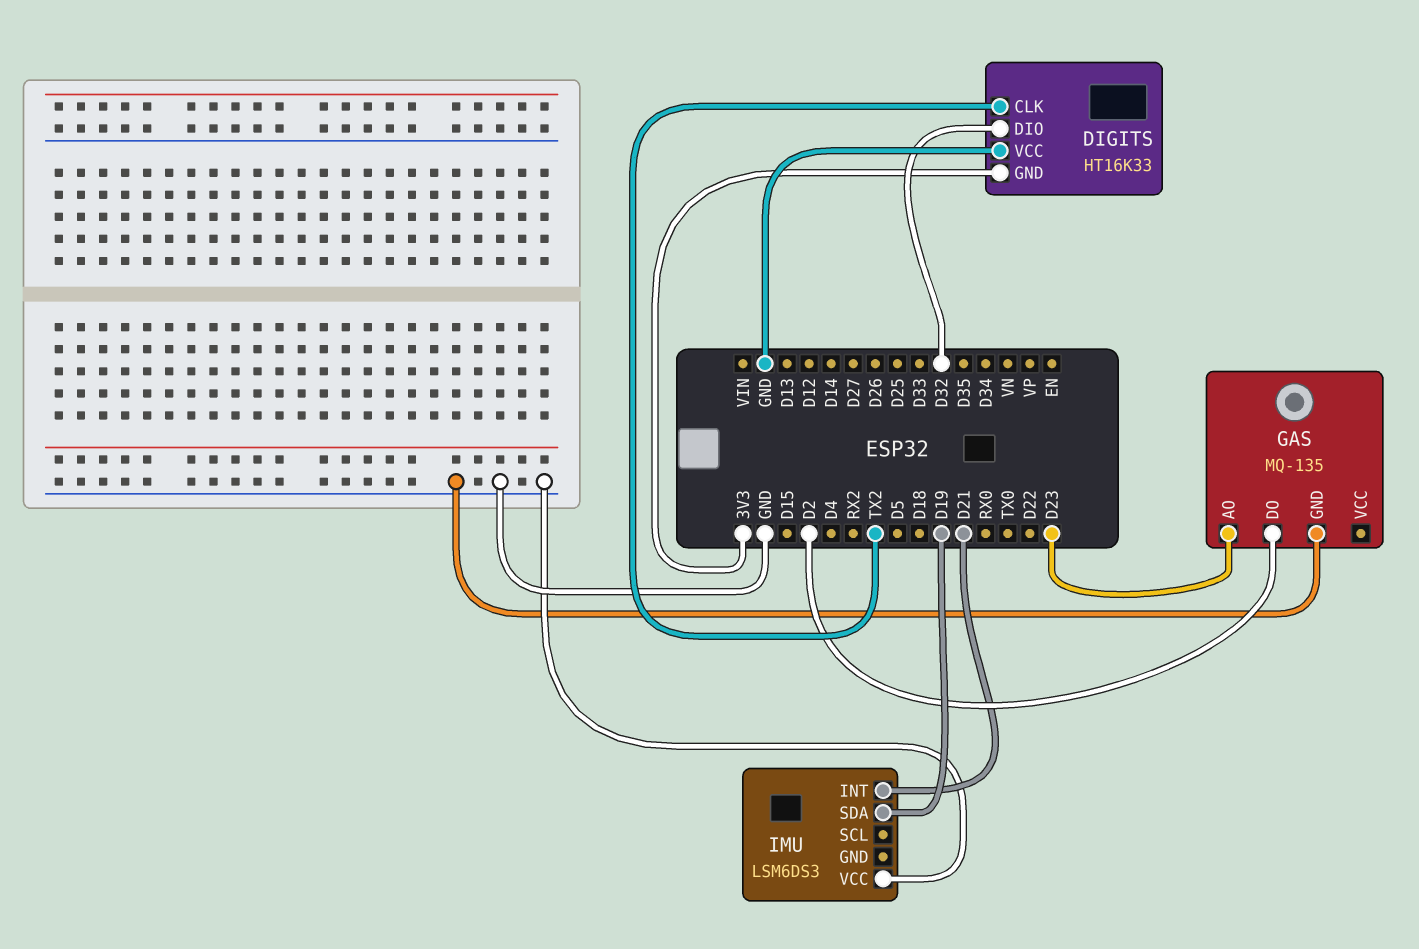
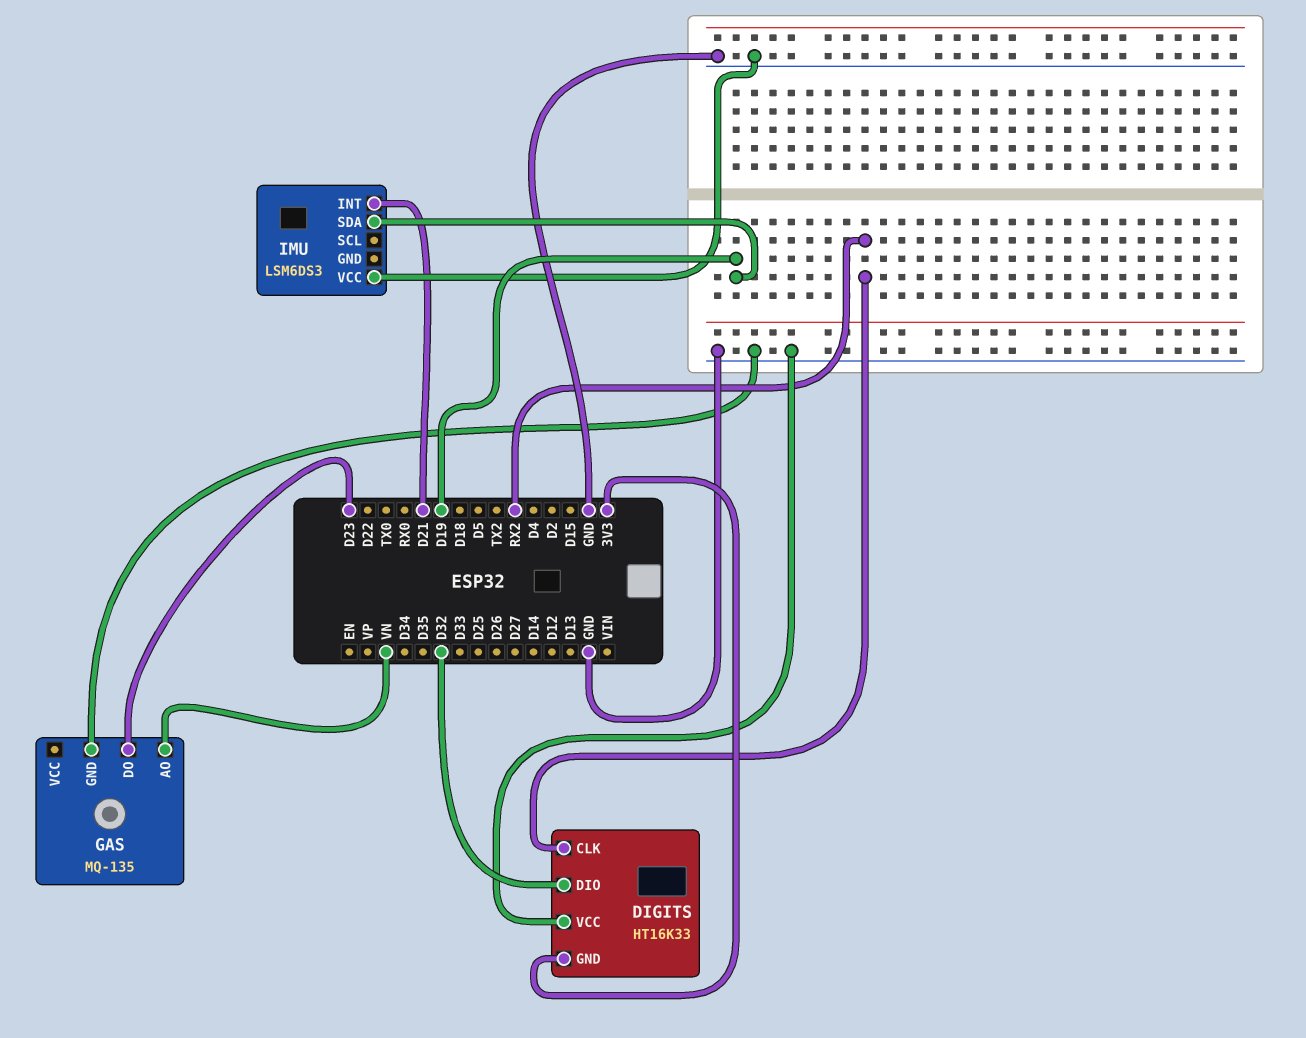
DIGITS pin CLK: TX2 -> RX2
GAS pin AO: D23 -> VN
GAS pin DO: D2 -> D23

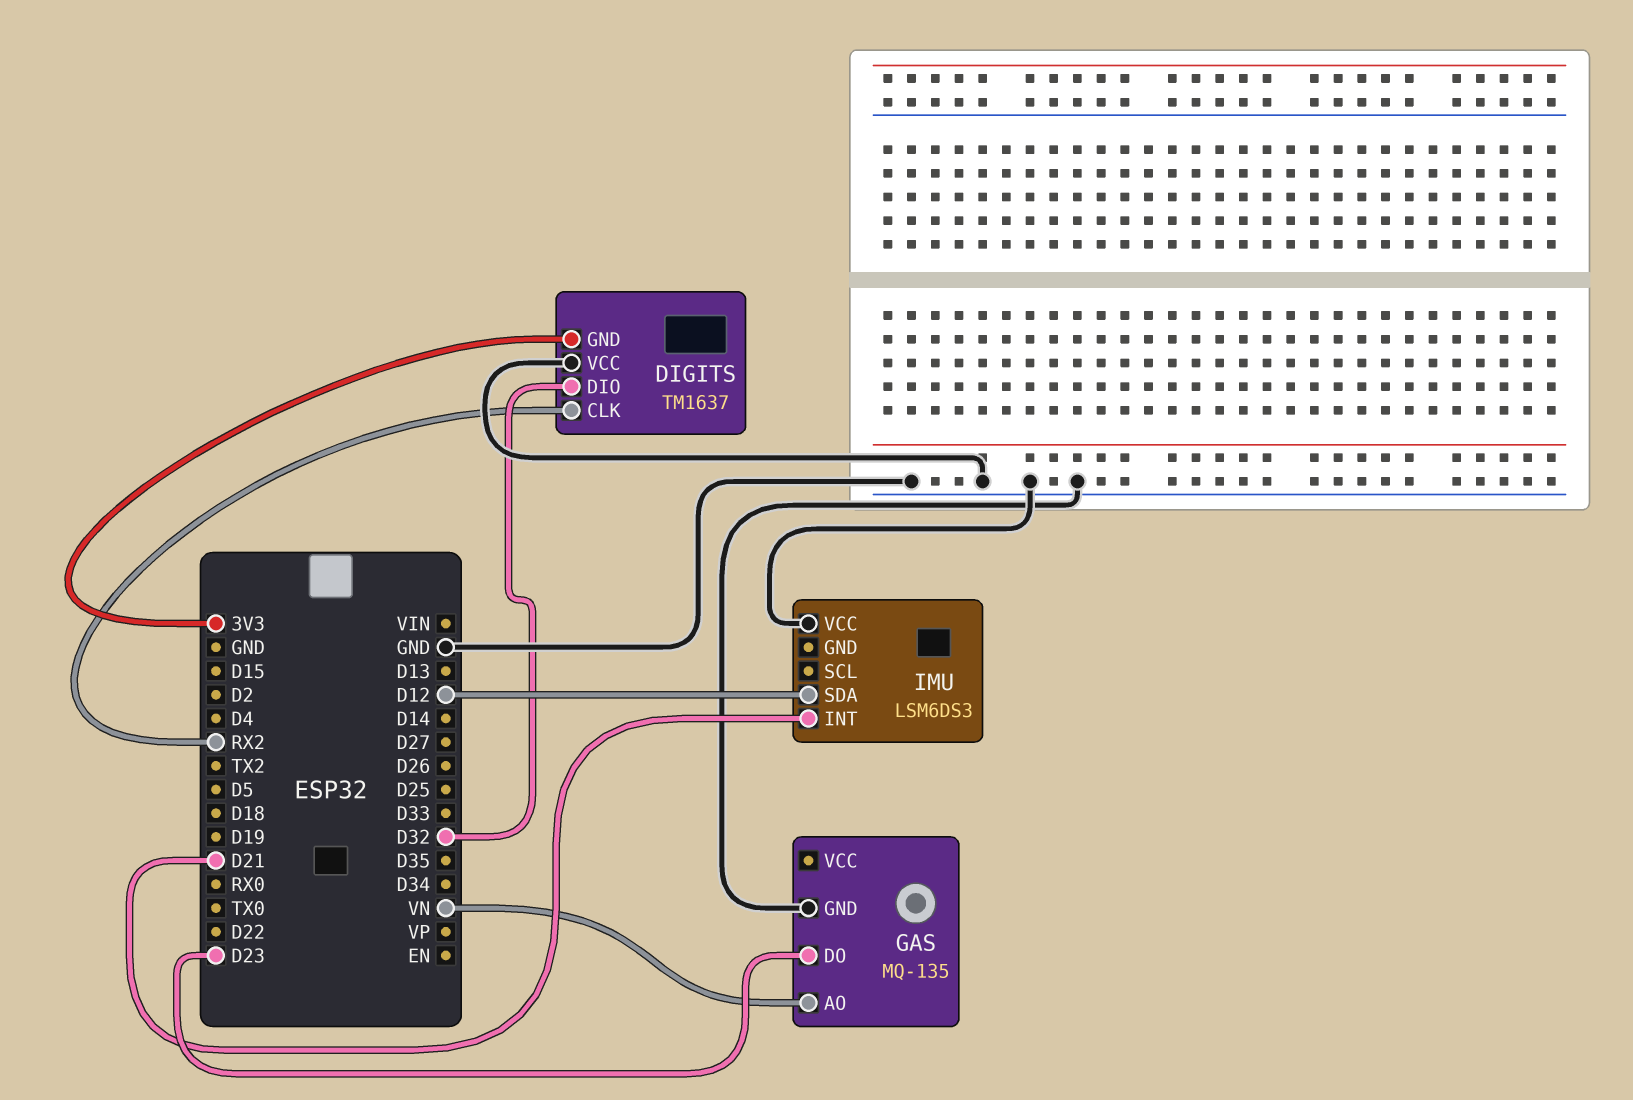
DIGITS: HT16K33 -> TM1637
IMU pin SDA: D19 -> D12

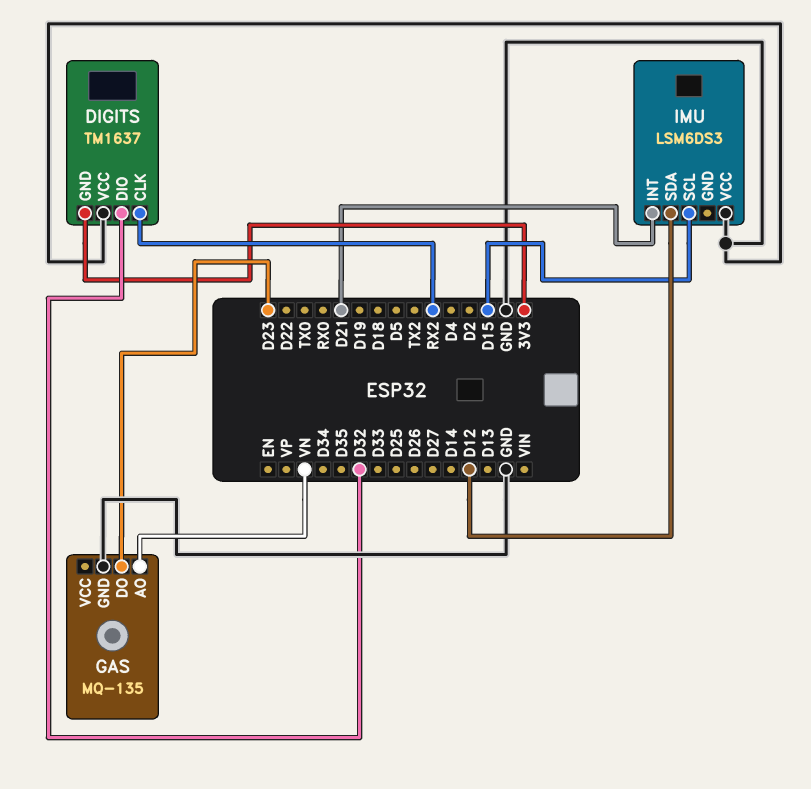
IMU pin SCL: none -> D15

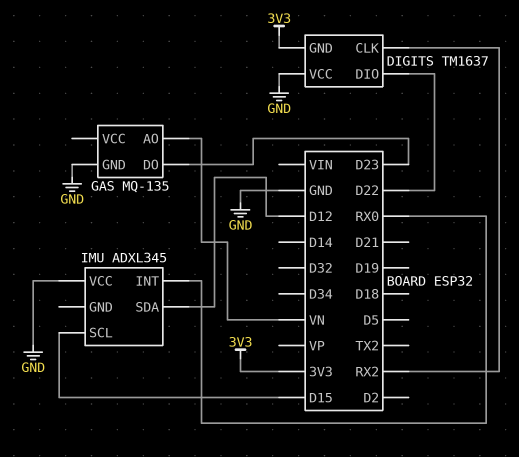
DIGITS pin DIO: D32 -> D22
IMU: LSM6DS3 -> ADXL345
IMU pin INT: D21 -> RX0

